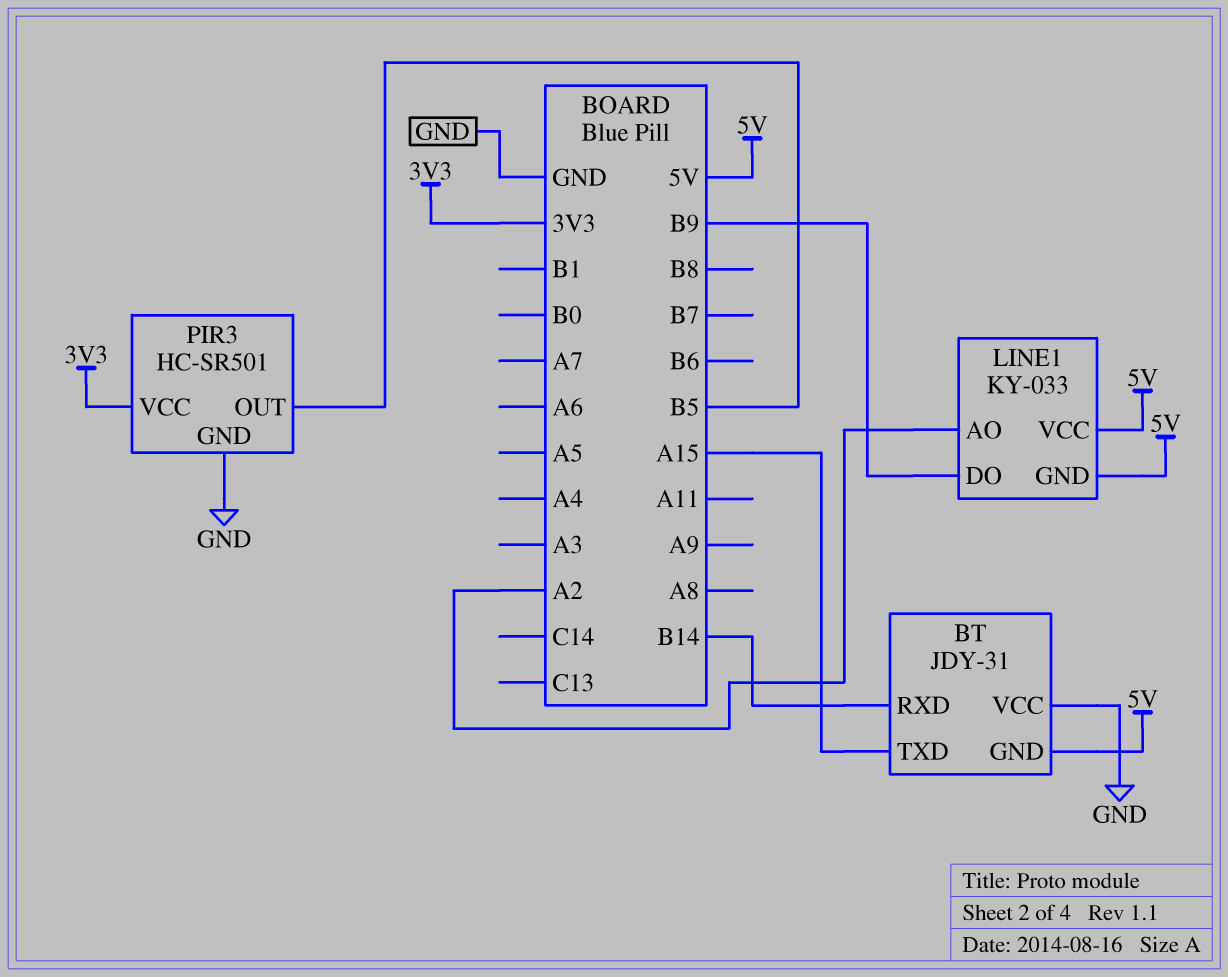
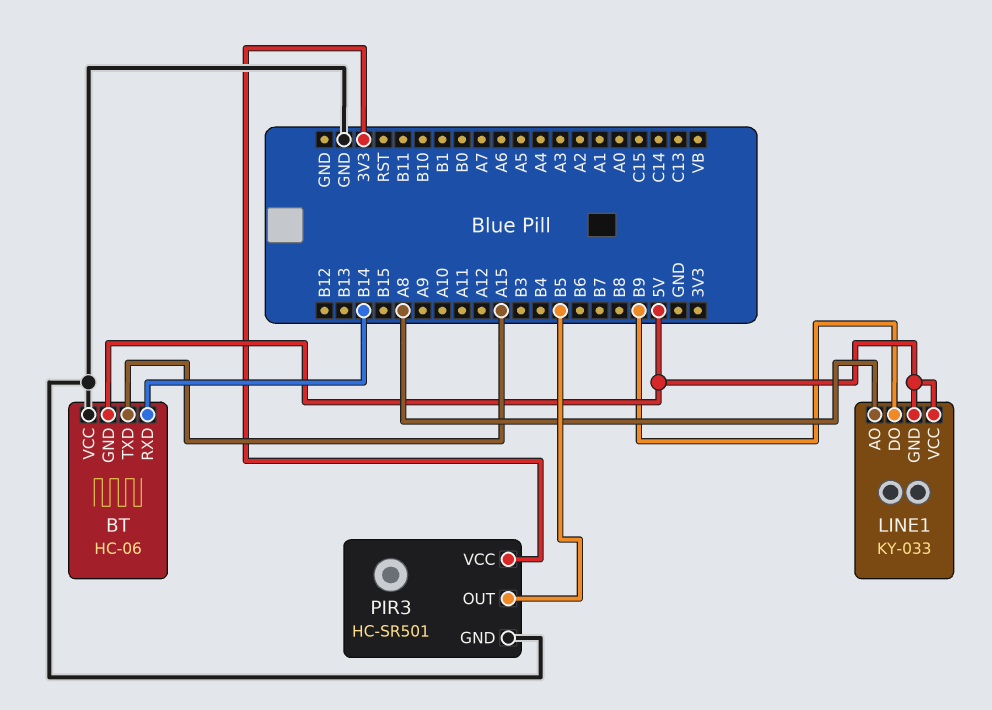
BT: JDY-31 -> HC-06
LINE1 pin AO: A2 -> A8

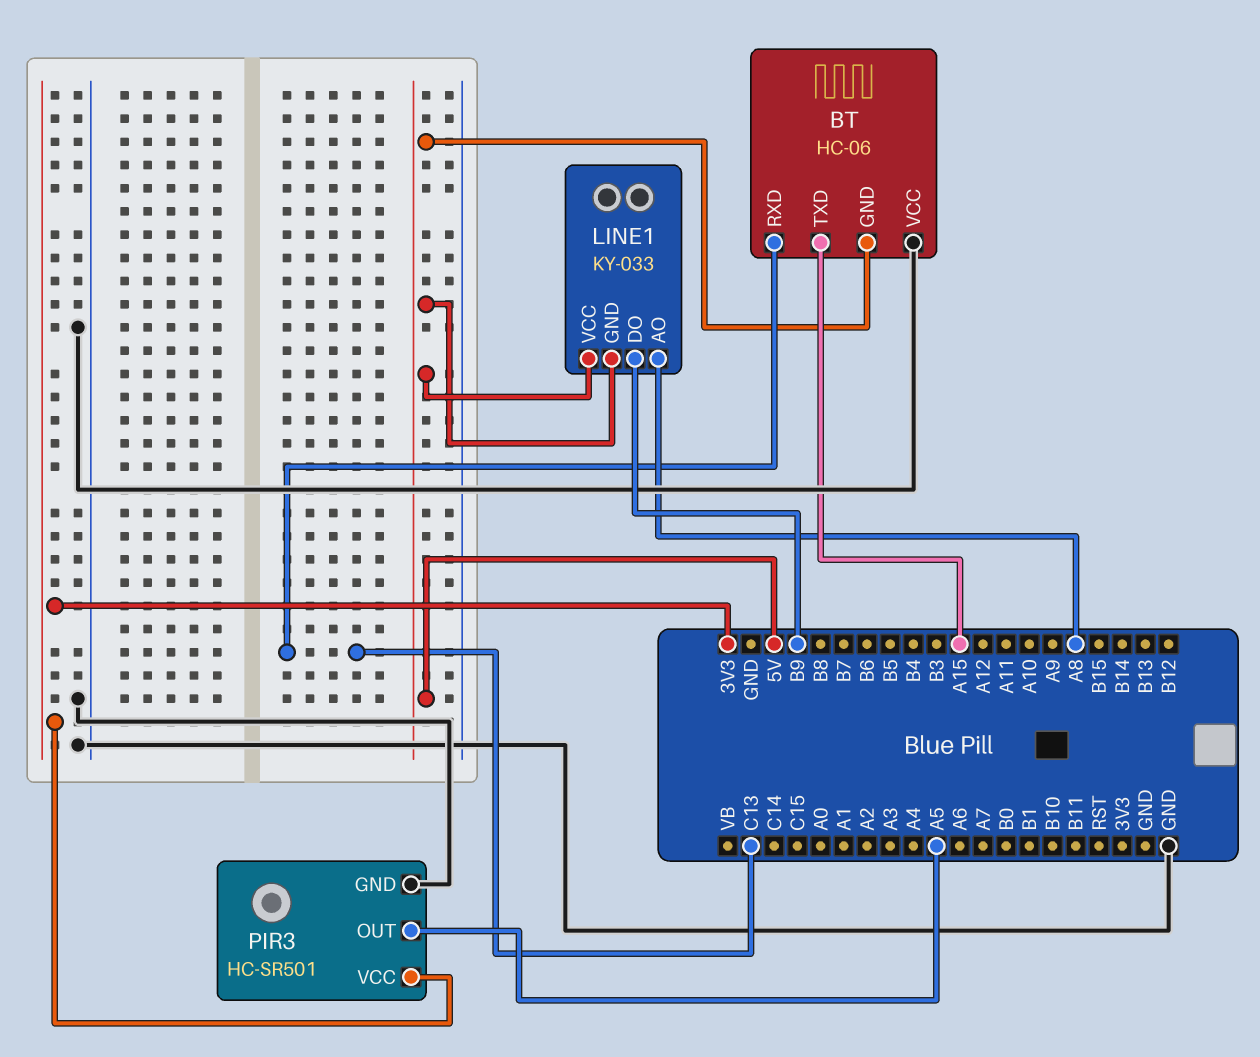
BT pin RXD: B14 -> C13
PIR3 pin OUT: B5 -> A5

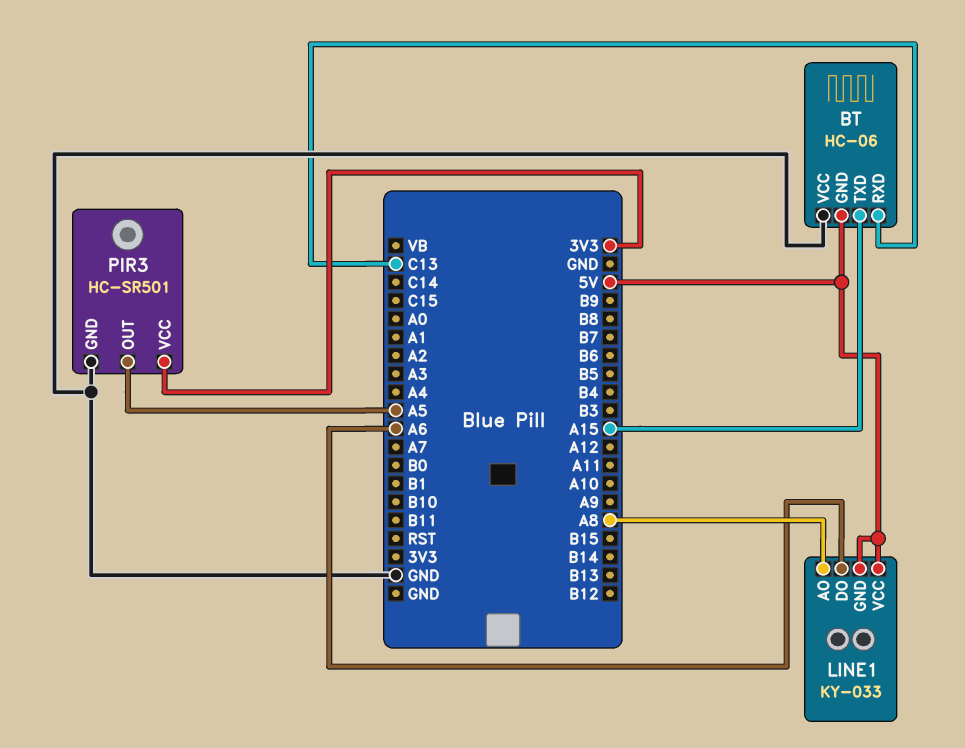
LINE1 pin DO: B9 -> A6

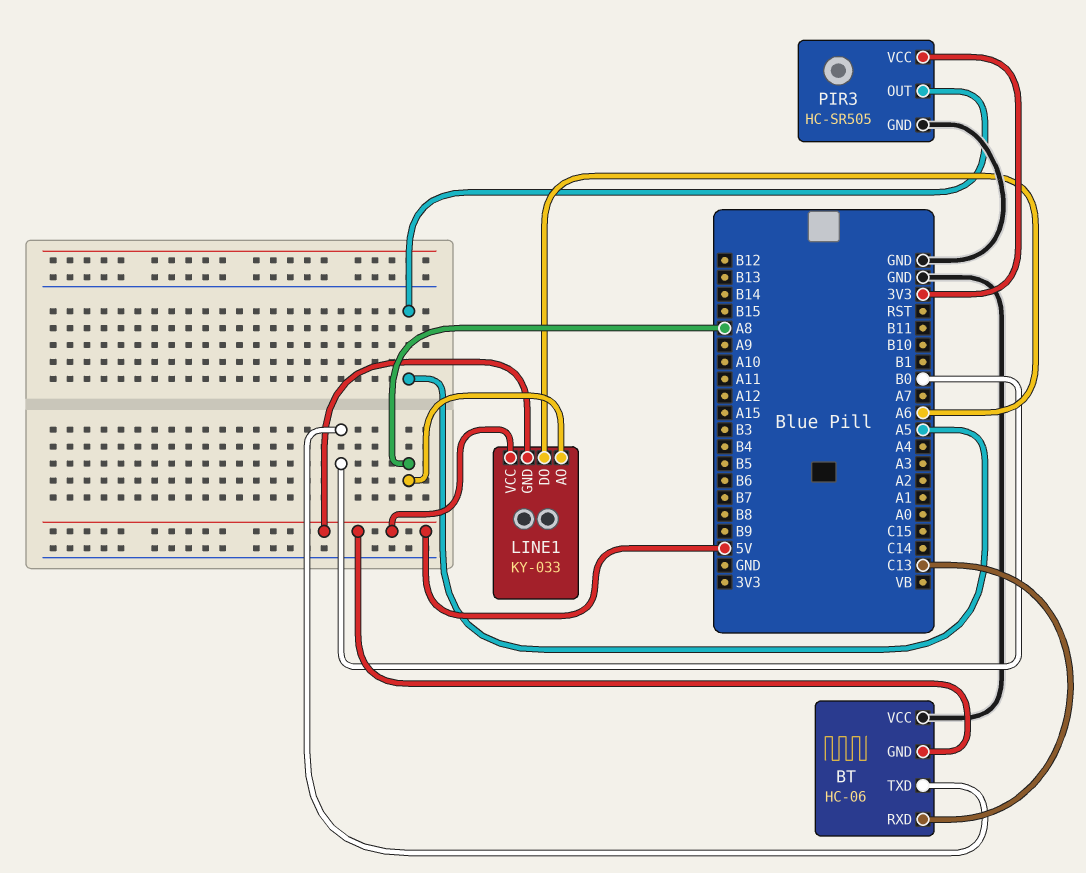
BT pin TXD: A15 -> B0
PIR3: HC-SR501 -> HC-SR505

